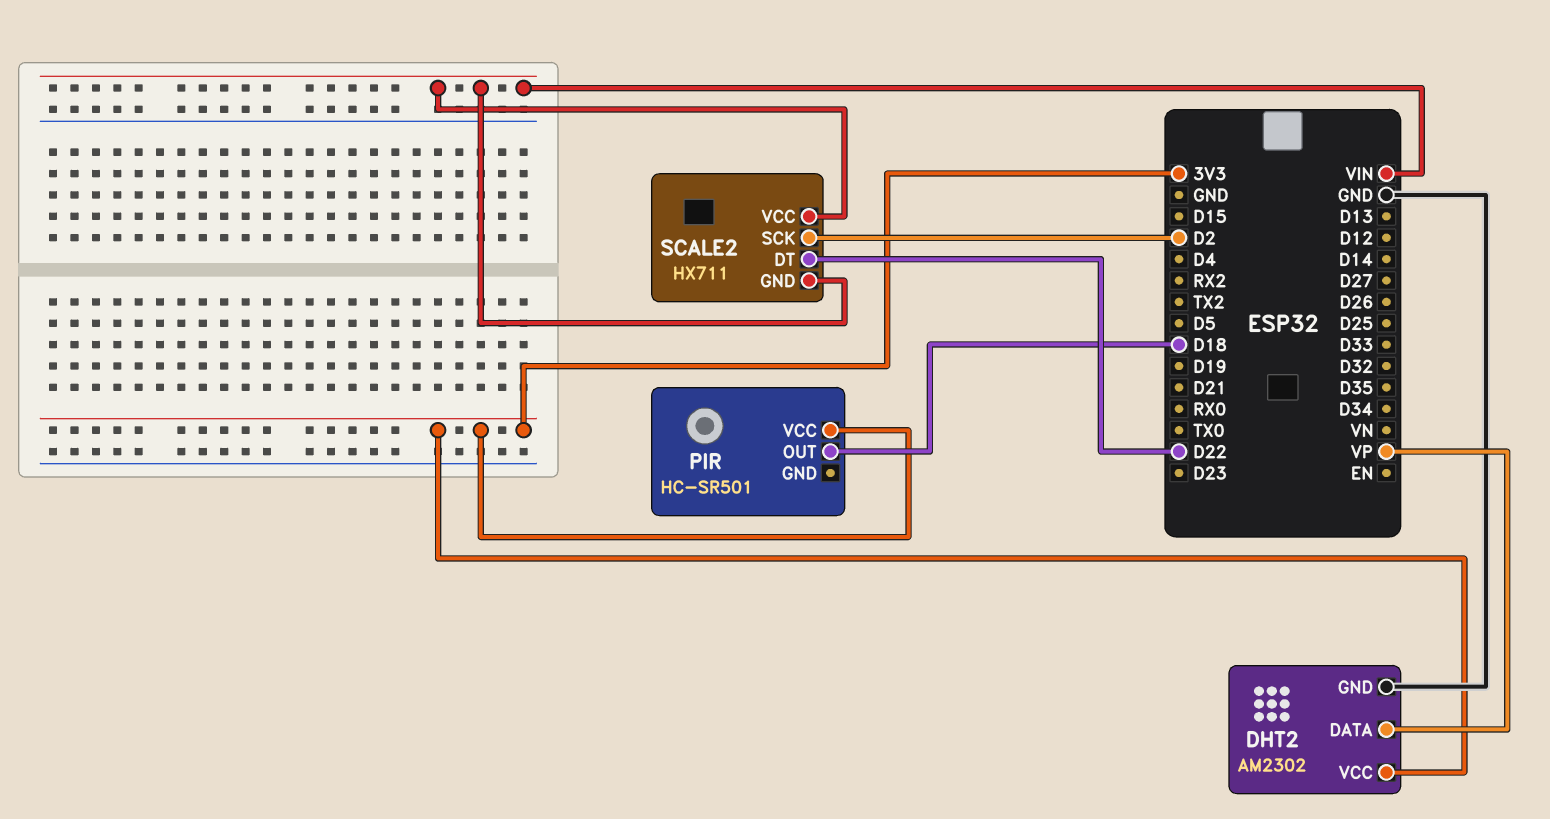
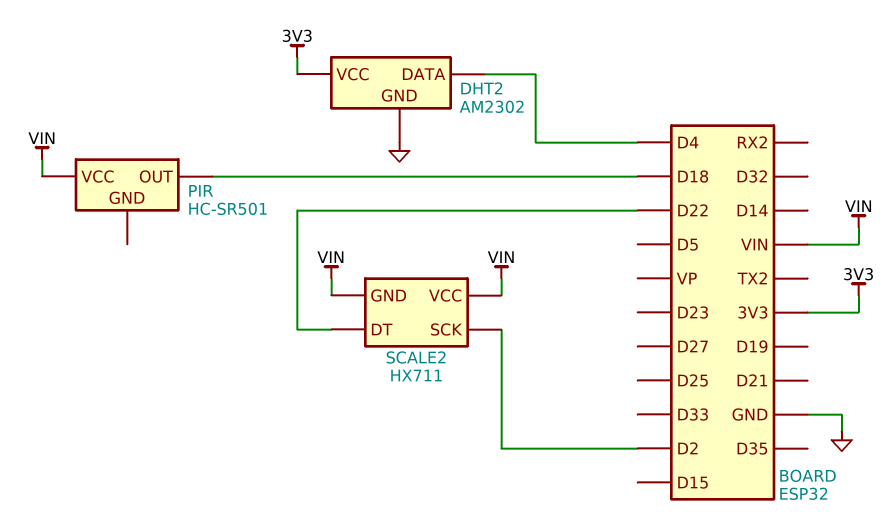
DHT2 pin DATA: VP -> D4
PIR pin VCC: 3V3 -> VIN

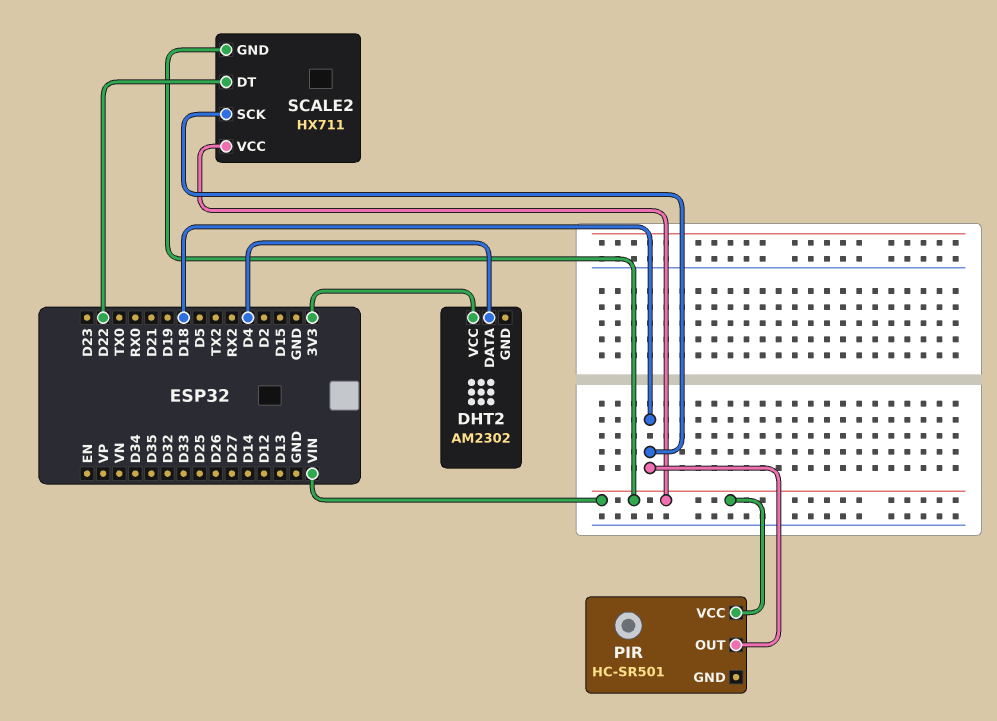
DHT2 pin GND: GND -> none
SCALE2 pin SCK: D2 -> D18

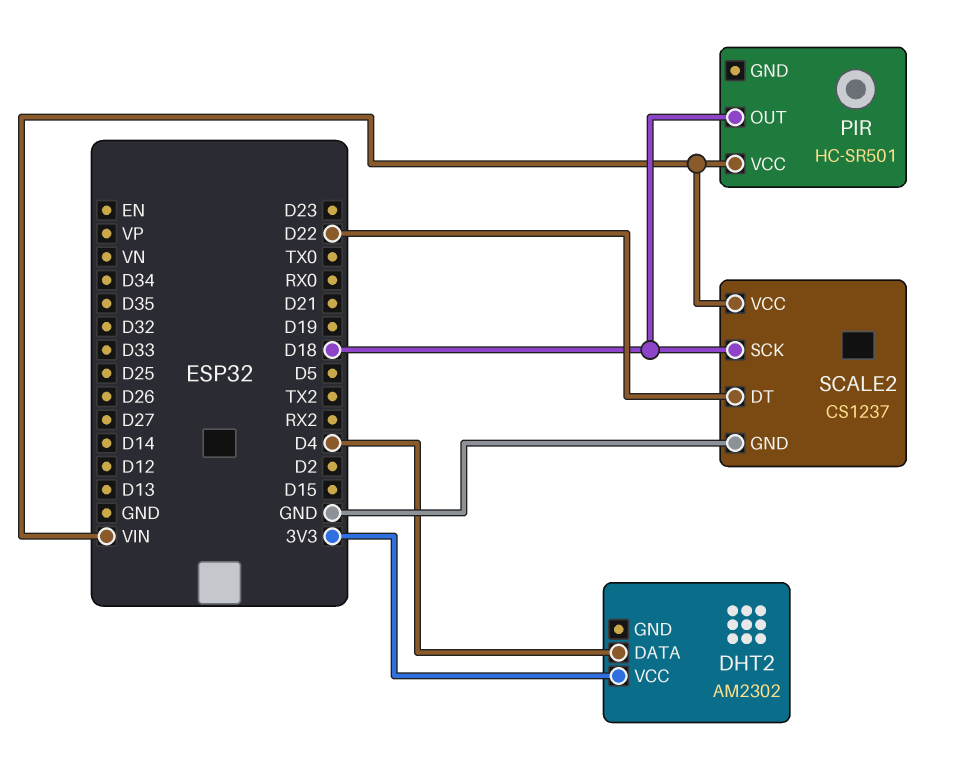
SCALE2: HX711 -> CS1237
SCALE2 pin GND: VIN -> GND

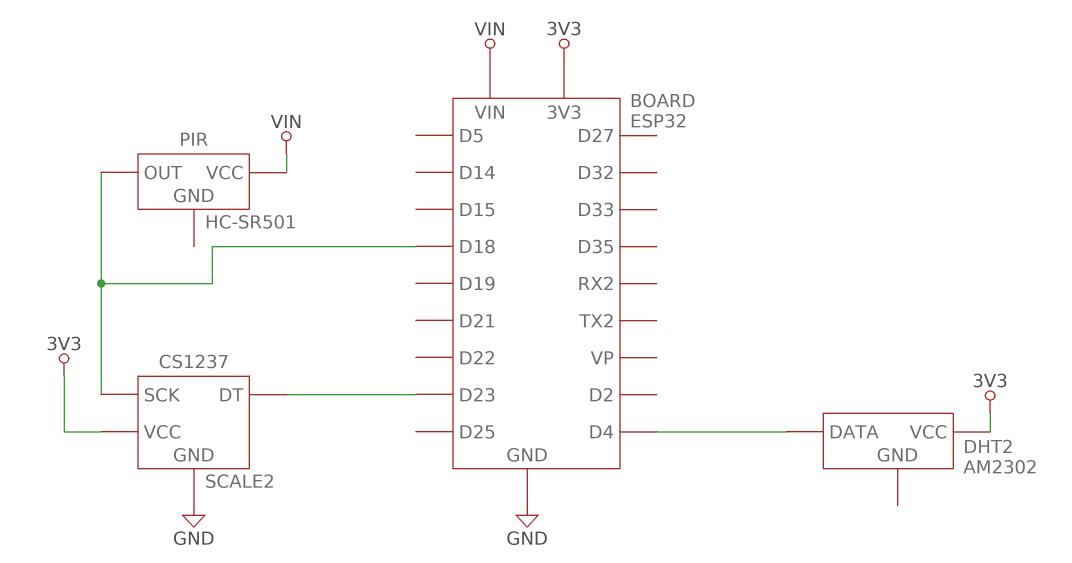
SCALE2 pin DT: D22 -> D23
SCALE2 pin VCC: VIN -> 3V3

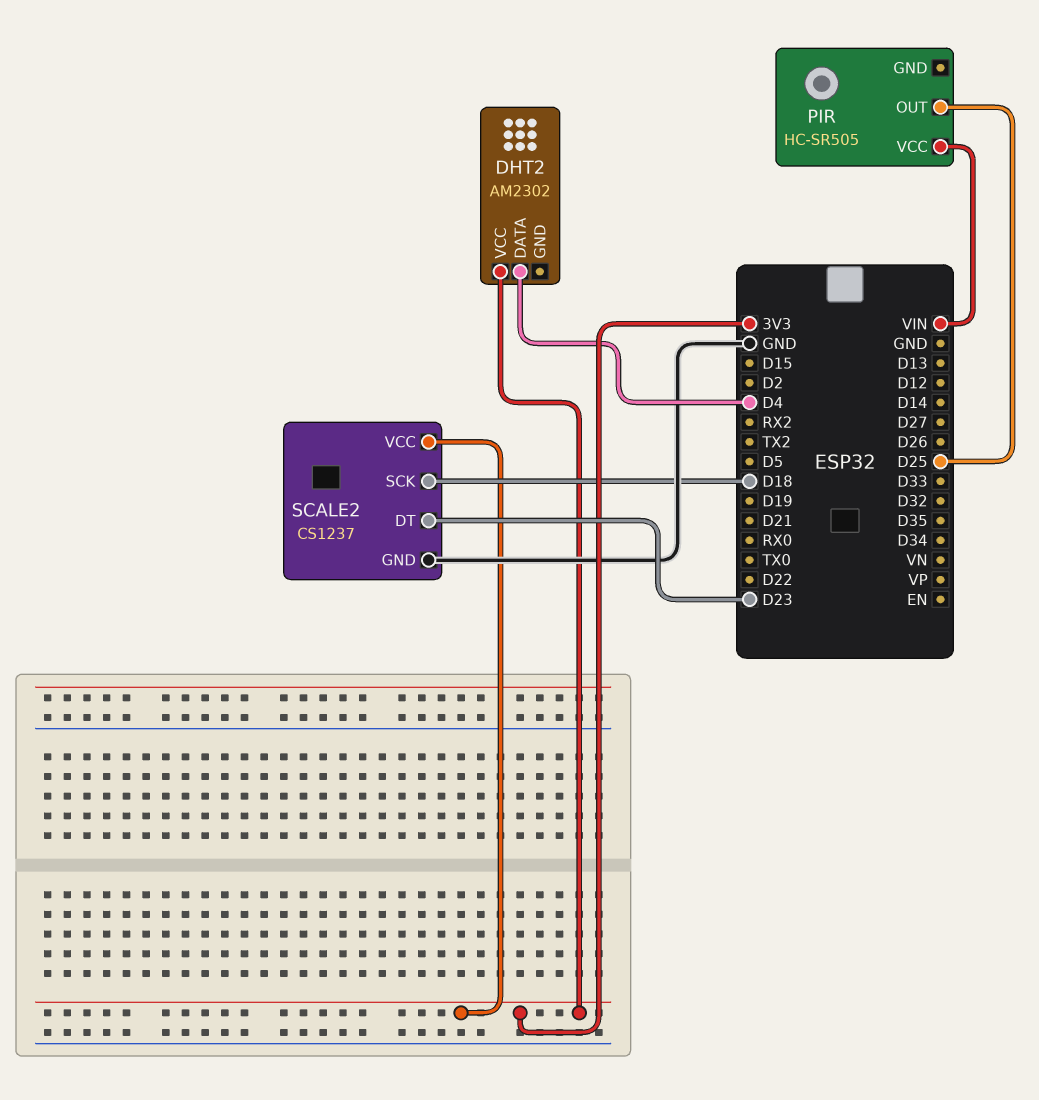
PIR: HC-SR501 -> HC-SR505
PIR pin OUT: D18 -> D25

